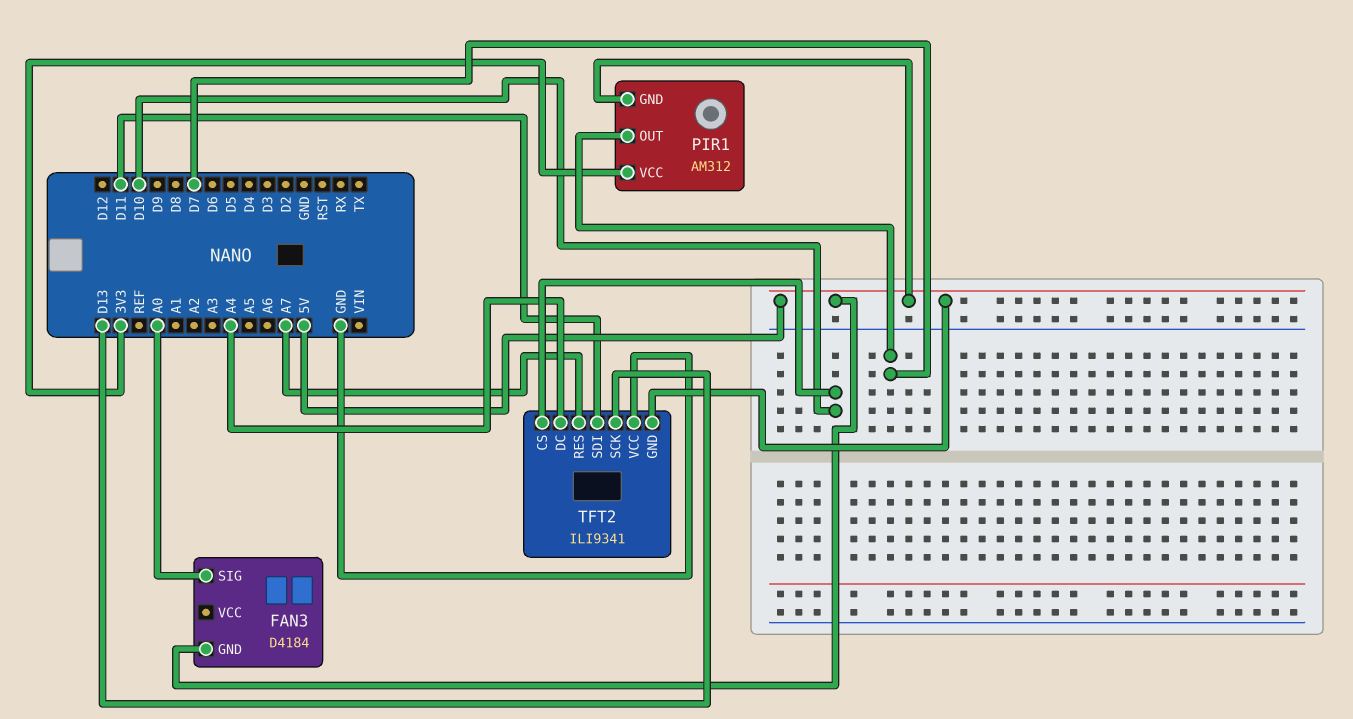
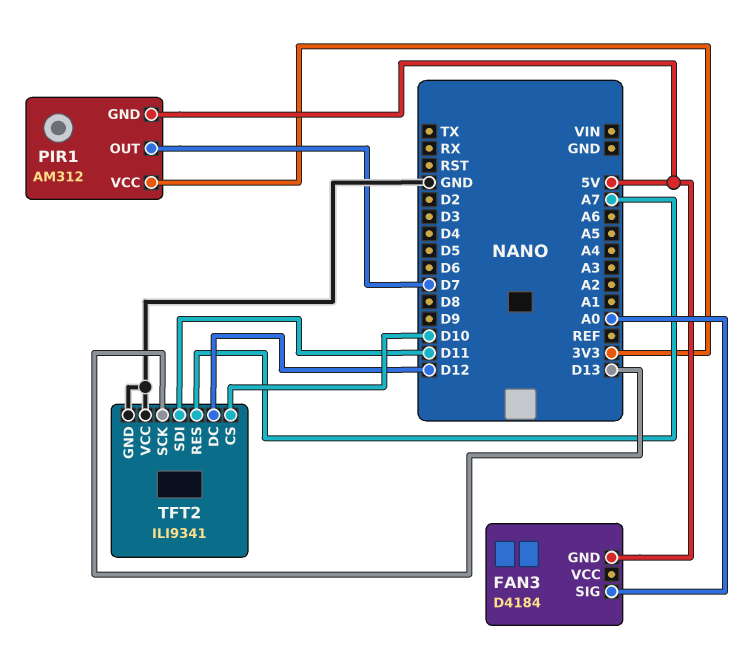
TFT2 pin DC: A4 -> D12
TFT2 pin GND: 5V -> GND

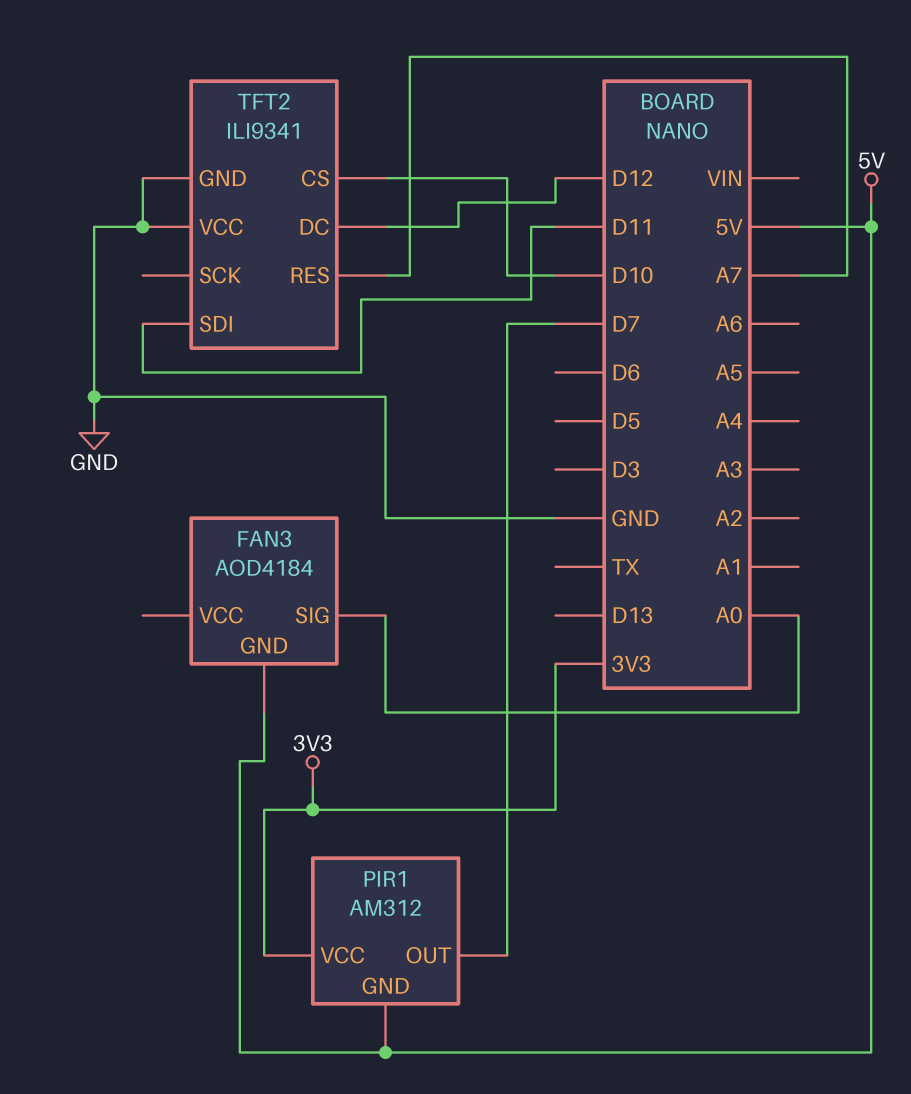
FAN3: D4184 -> AOD4184
TFT2 pin SCK: D13 -> none

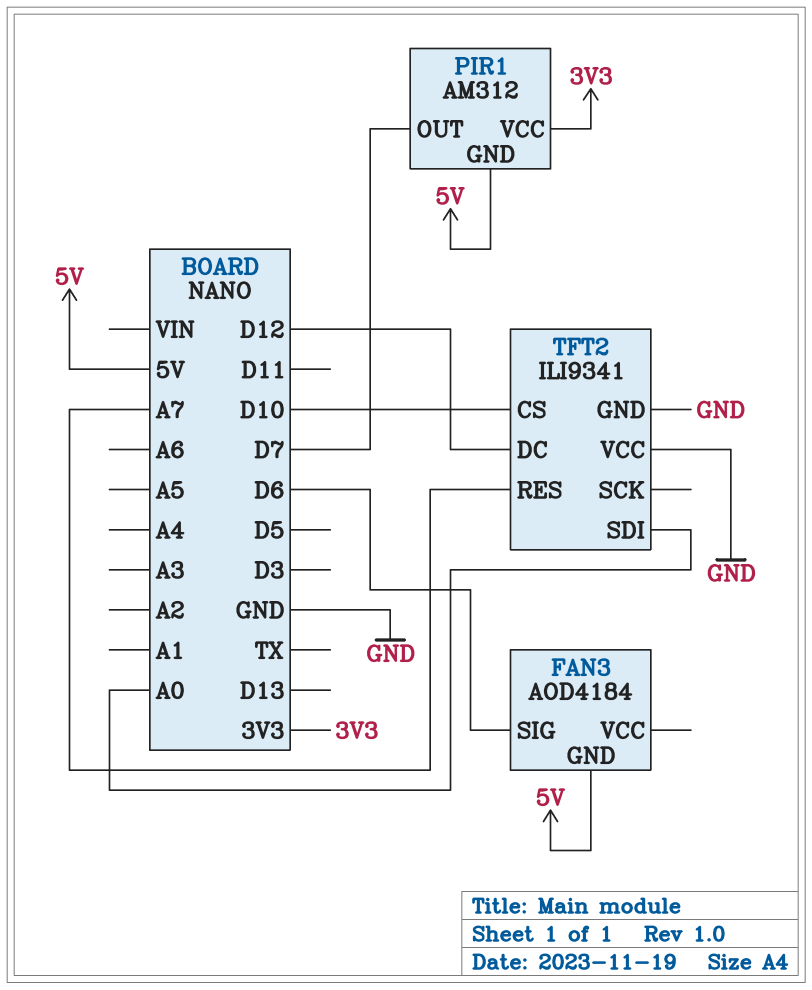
FAN3 pin SIG: A0 -> D6
TFT2 pin SDI: D11 -> A0

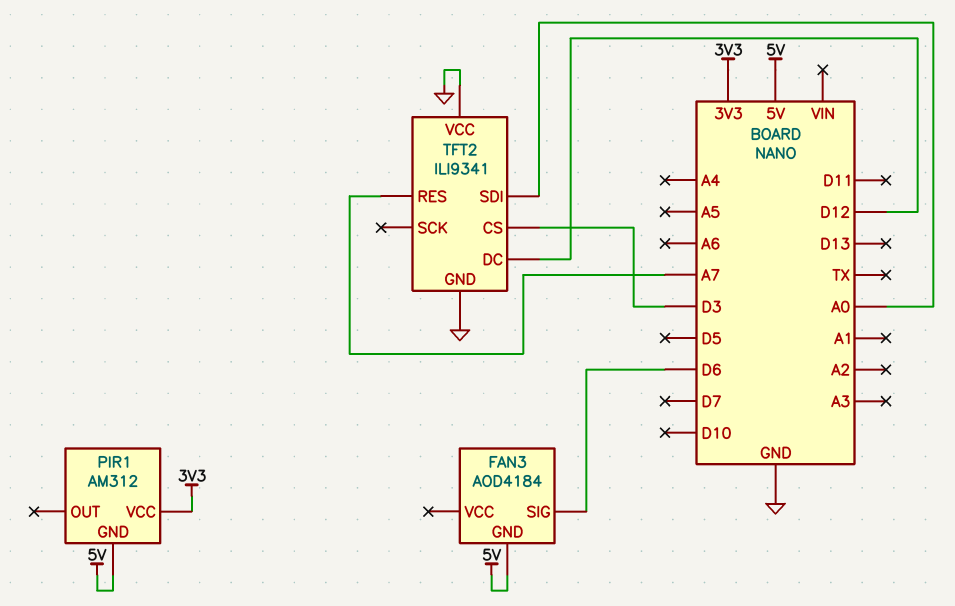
PIR1 pin OUT: D7 -> none
TFT2 pin CS: D10 -> D3

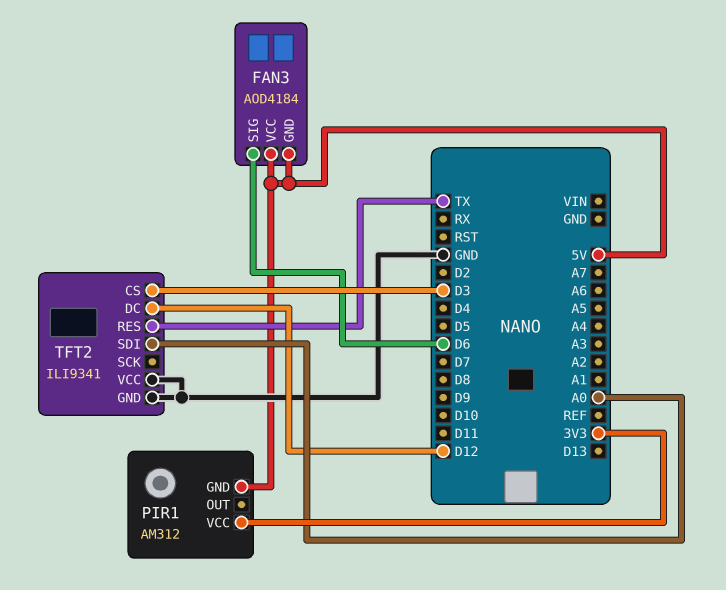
FAN3 pin VCC: none -> 5V
TFT2 pin RES: A7 -> TX

